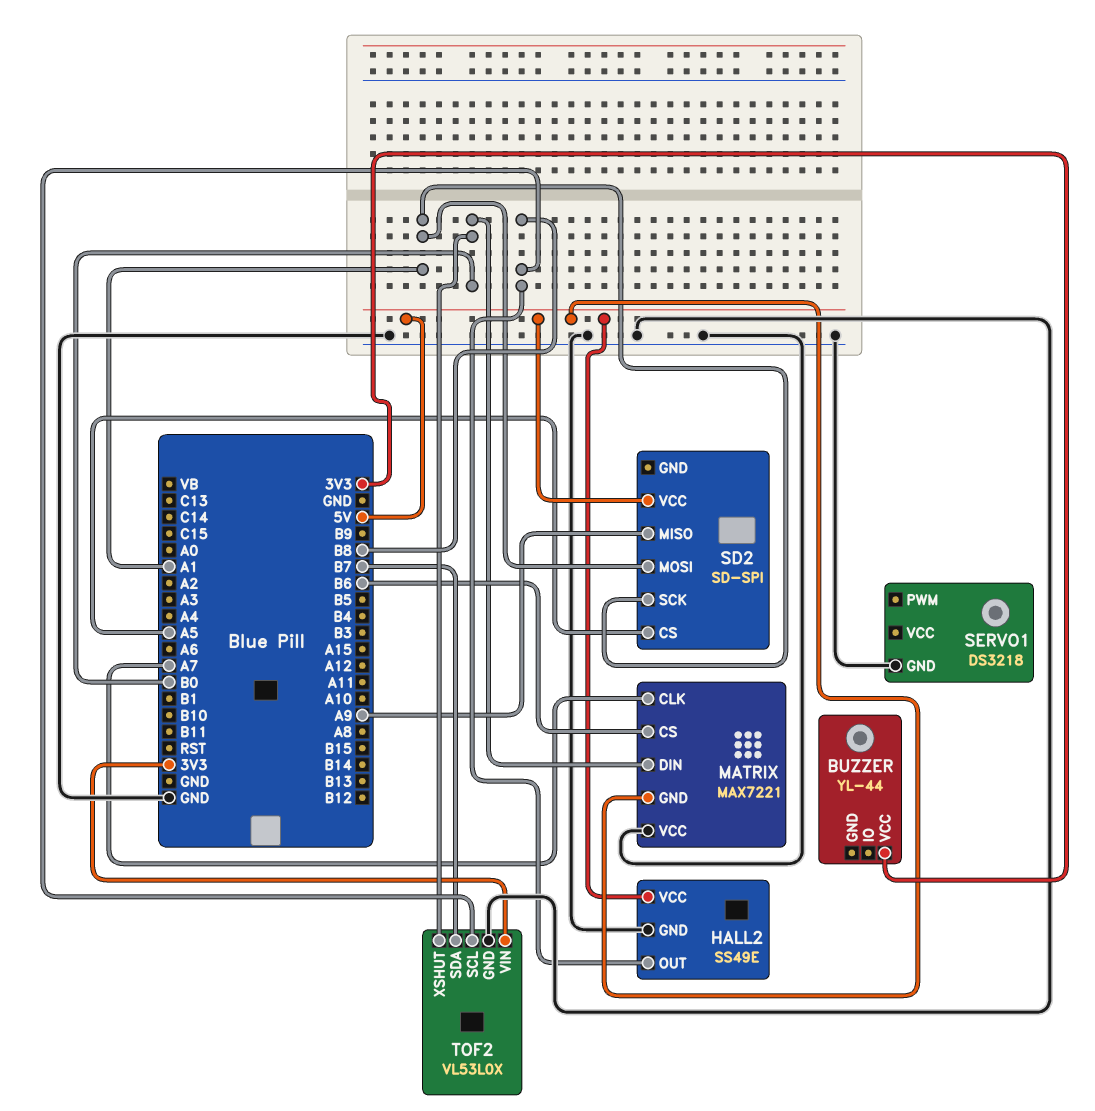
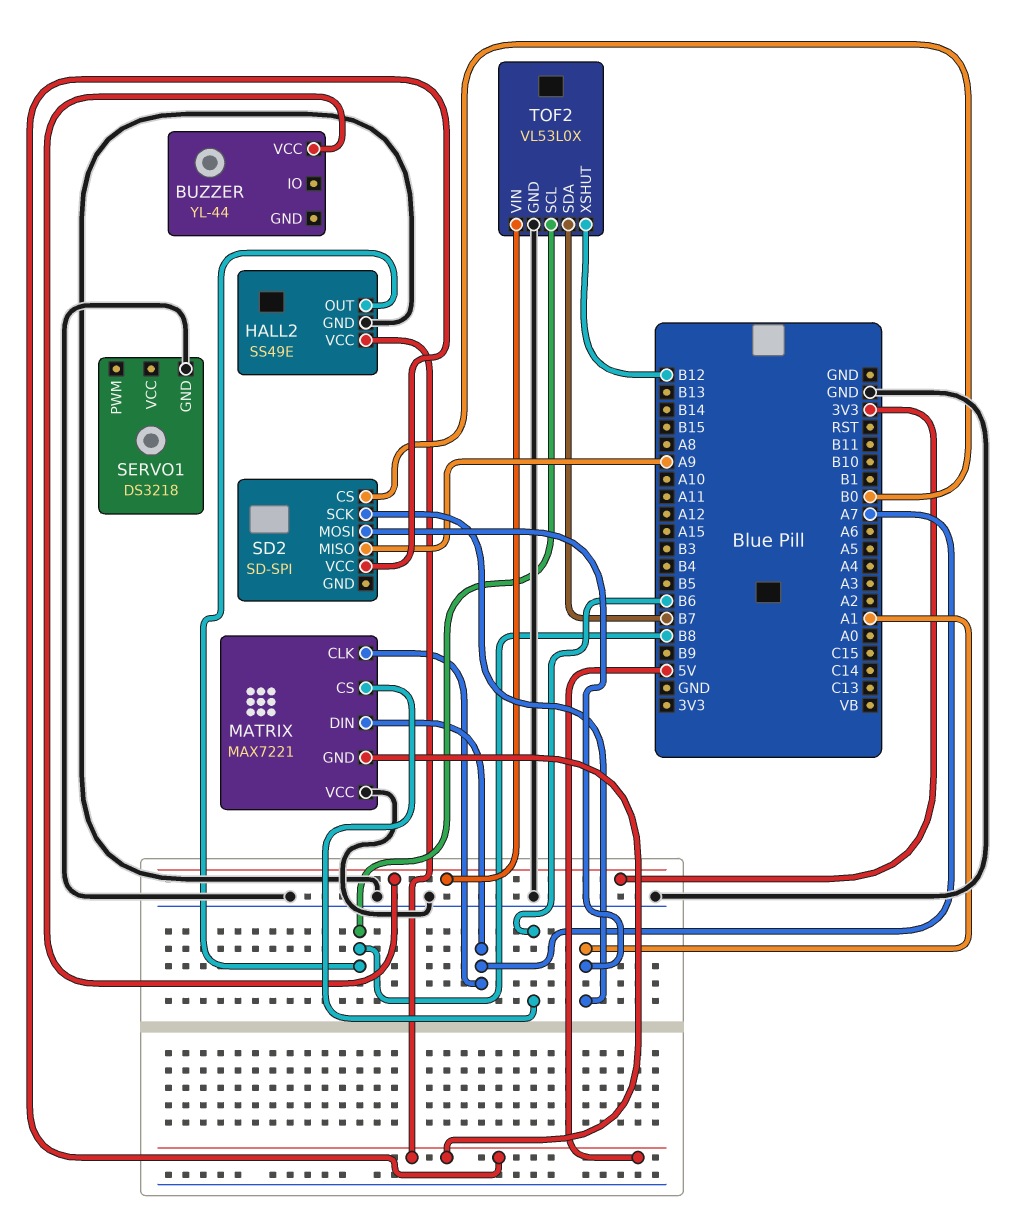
MATRIX pin DIN: B0 -> A7
SD2 pin CS: A5 -> B0
TOF2 pin XSHUT: B0 -> B12

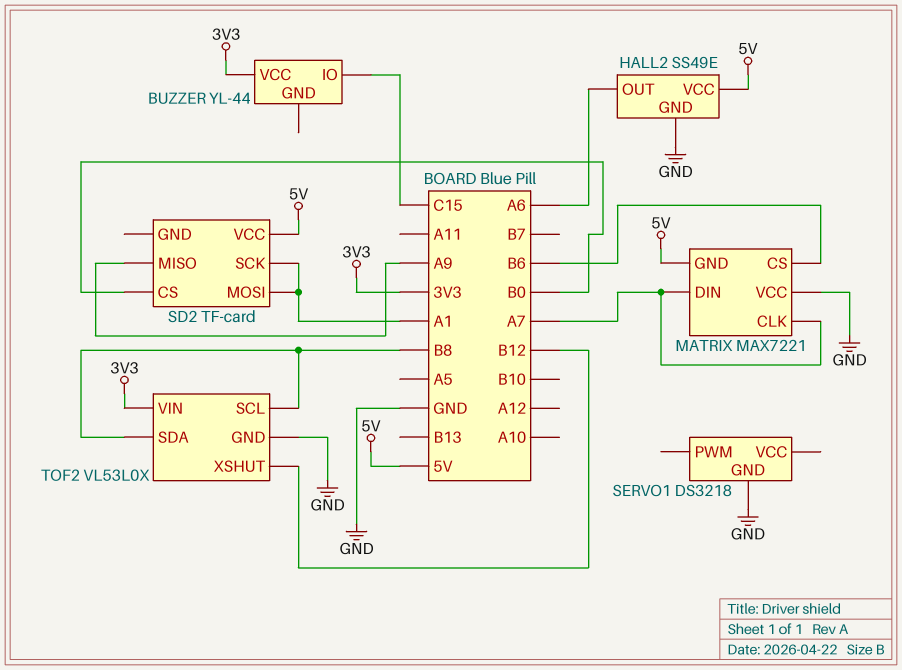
BUZZER pin IO: none -> C15
HALL2 pin OUT: B8 -> A6
SD2: SD-SPI -> TF-card
TOF2 pin SDA: B7 -> B8

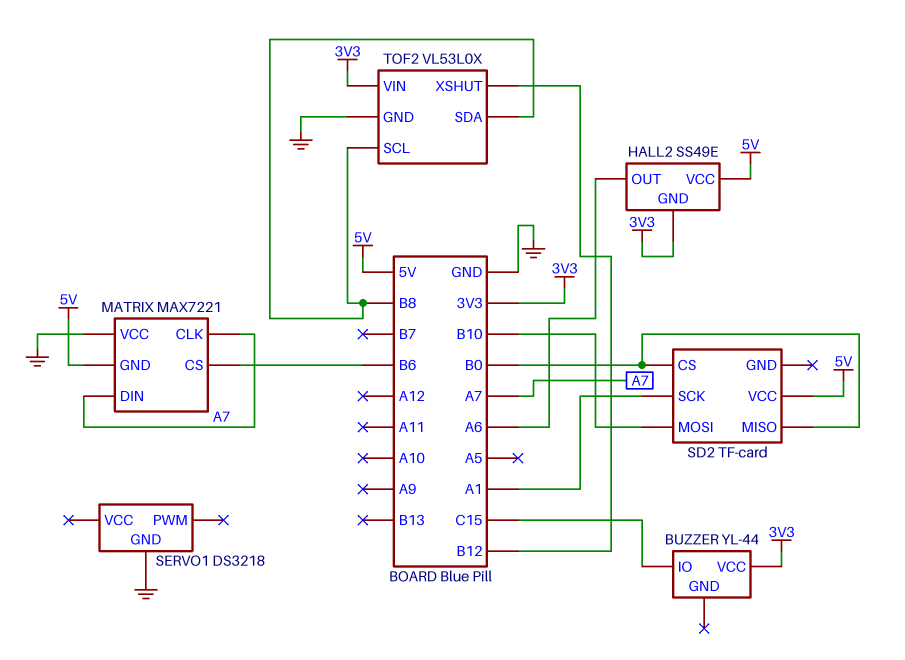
HALL2 pin GND: GND -> 3V3
SD2 pin MISO: A9 -> B0
SD2 pin MOSI: A1 -> B10

